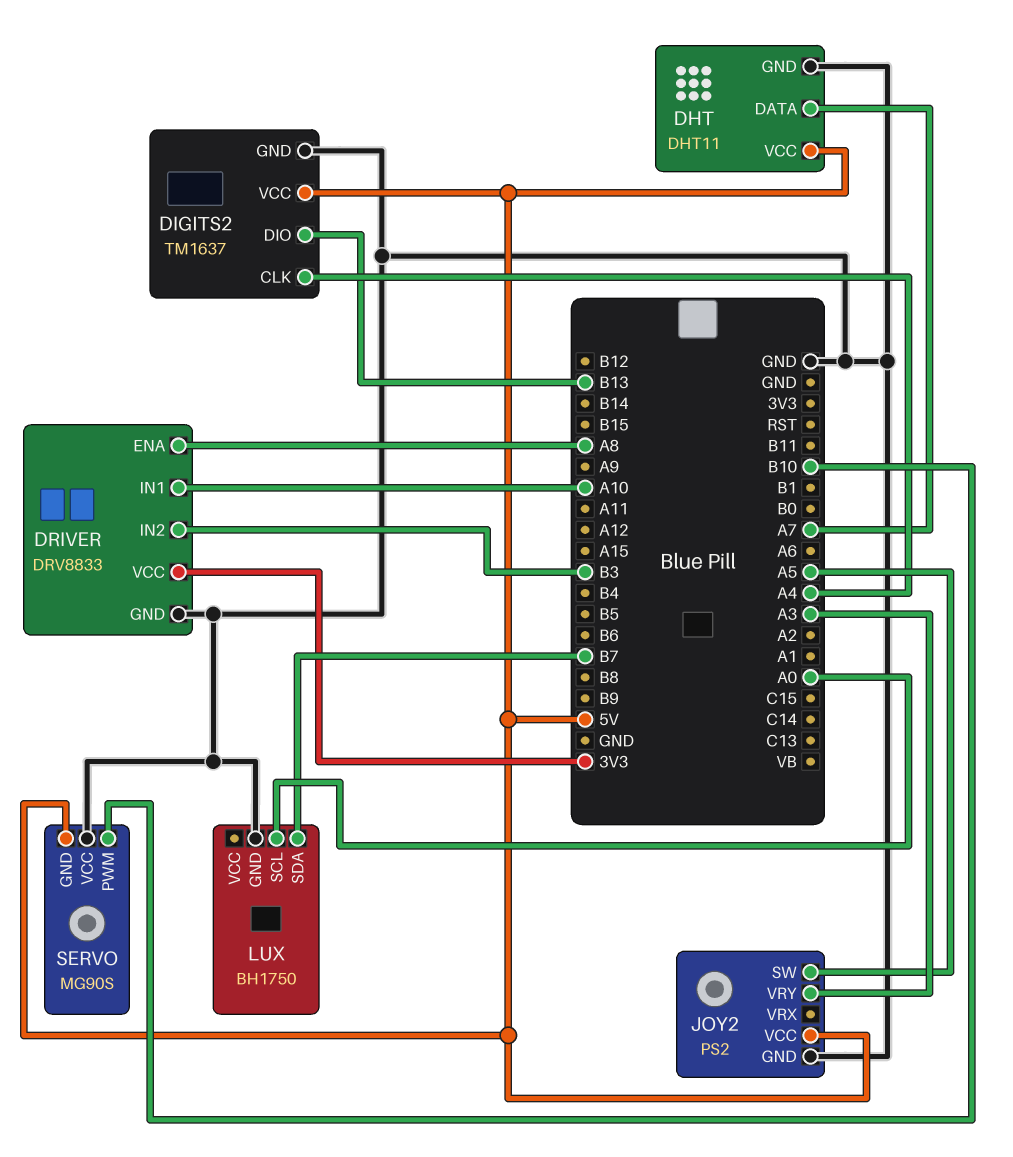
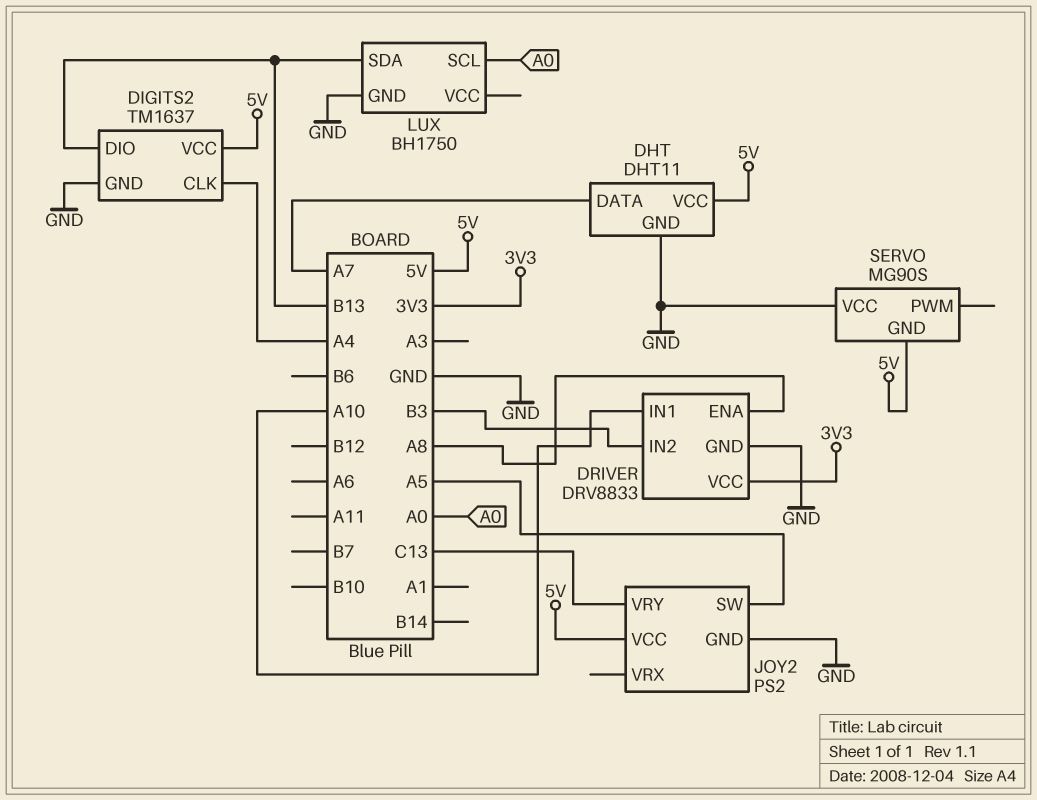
JOY2 pin VRY: A3 -> C13
LUX pin SDA: B7 -> B13
SERVO pin PWM: B10 -> none

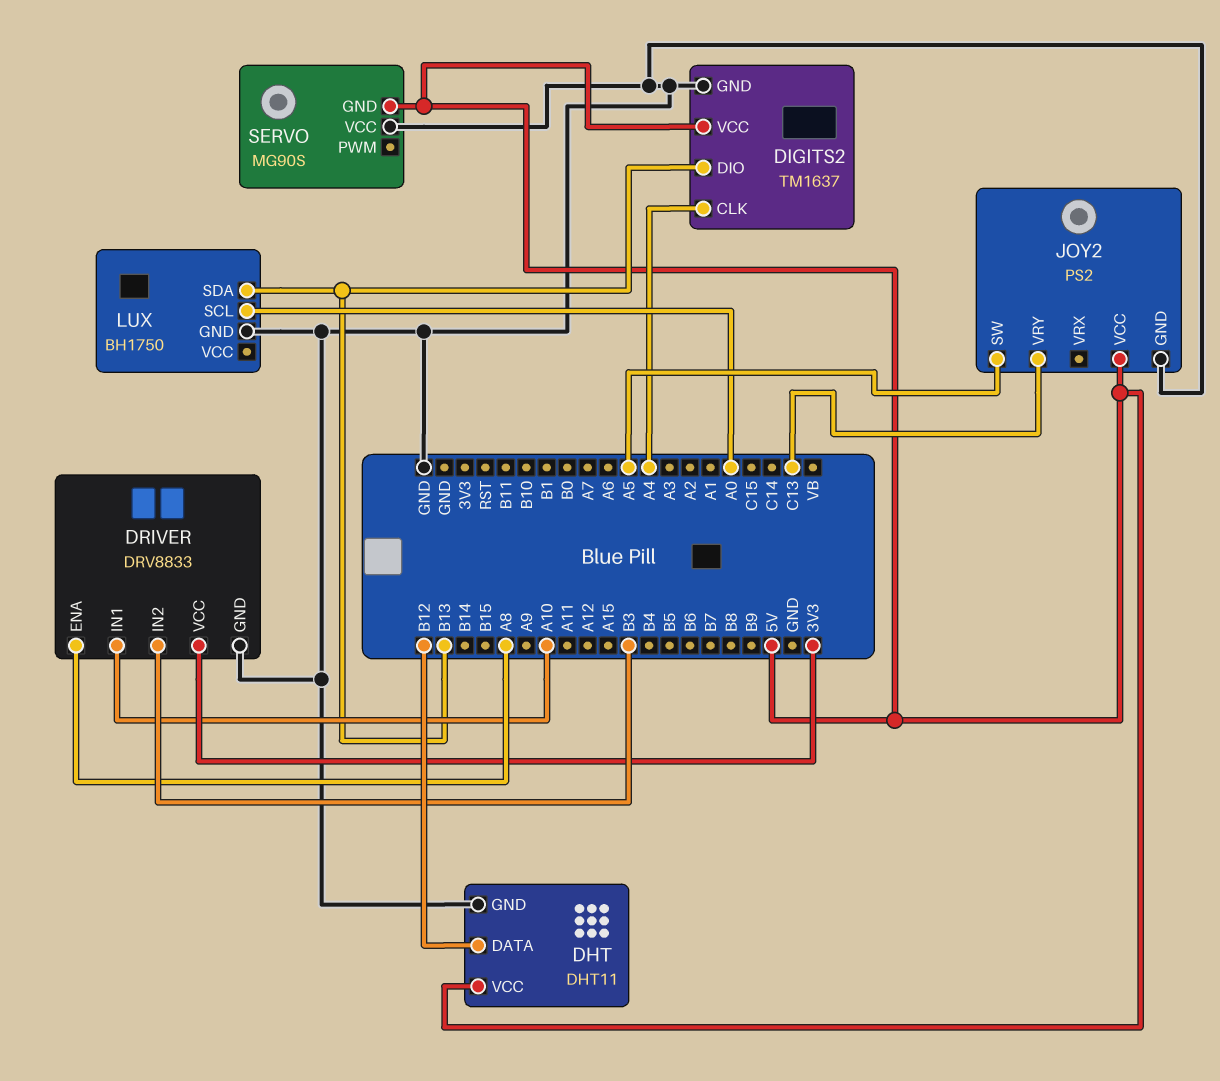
DHT pin DATA: A7 -> B12

